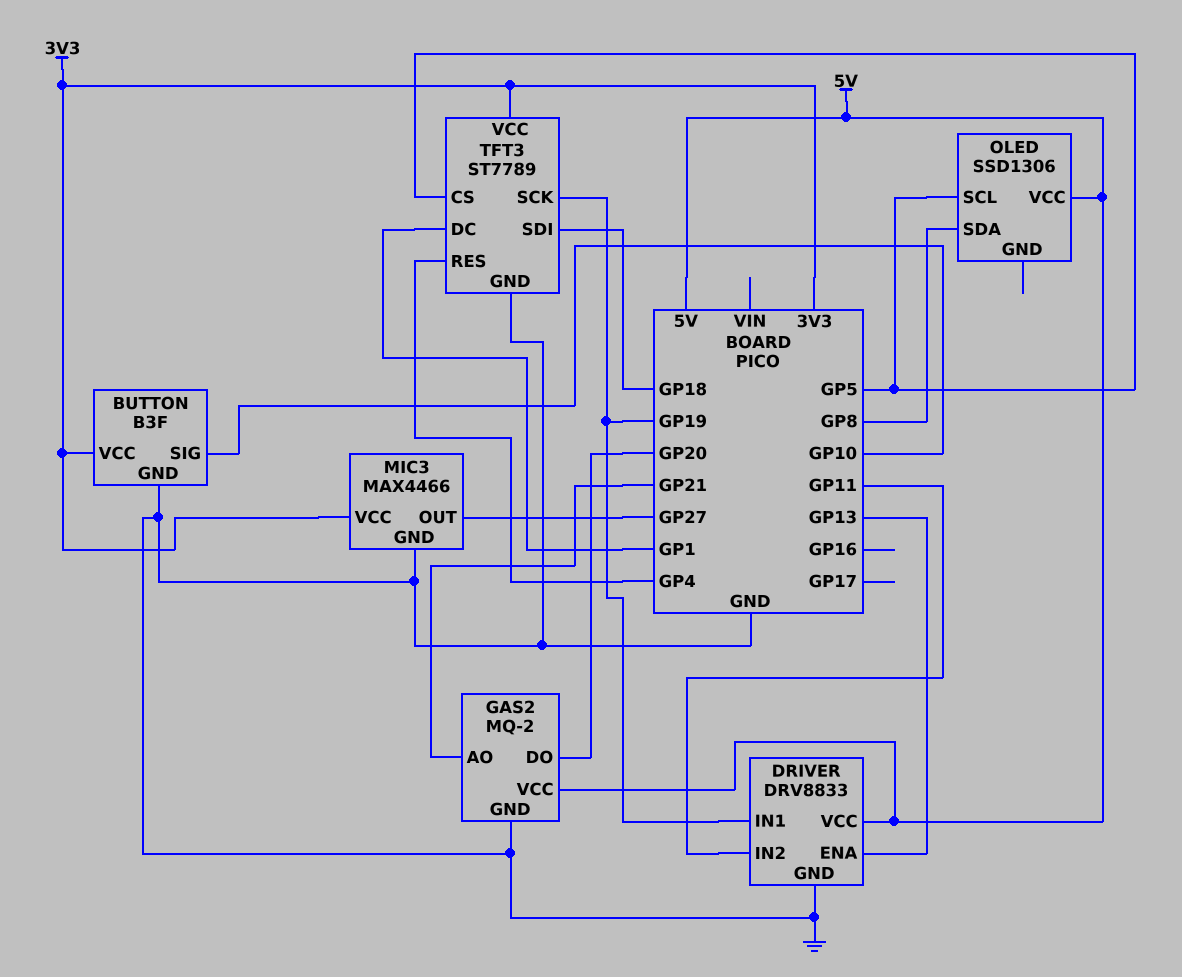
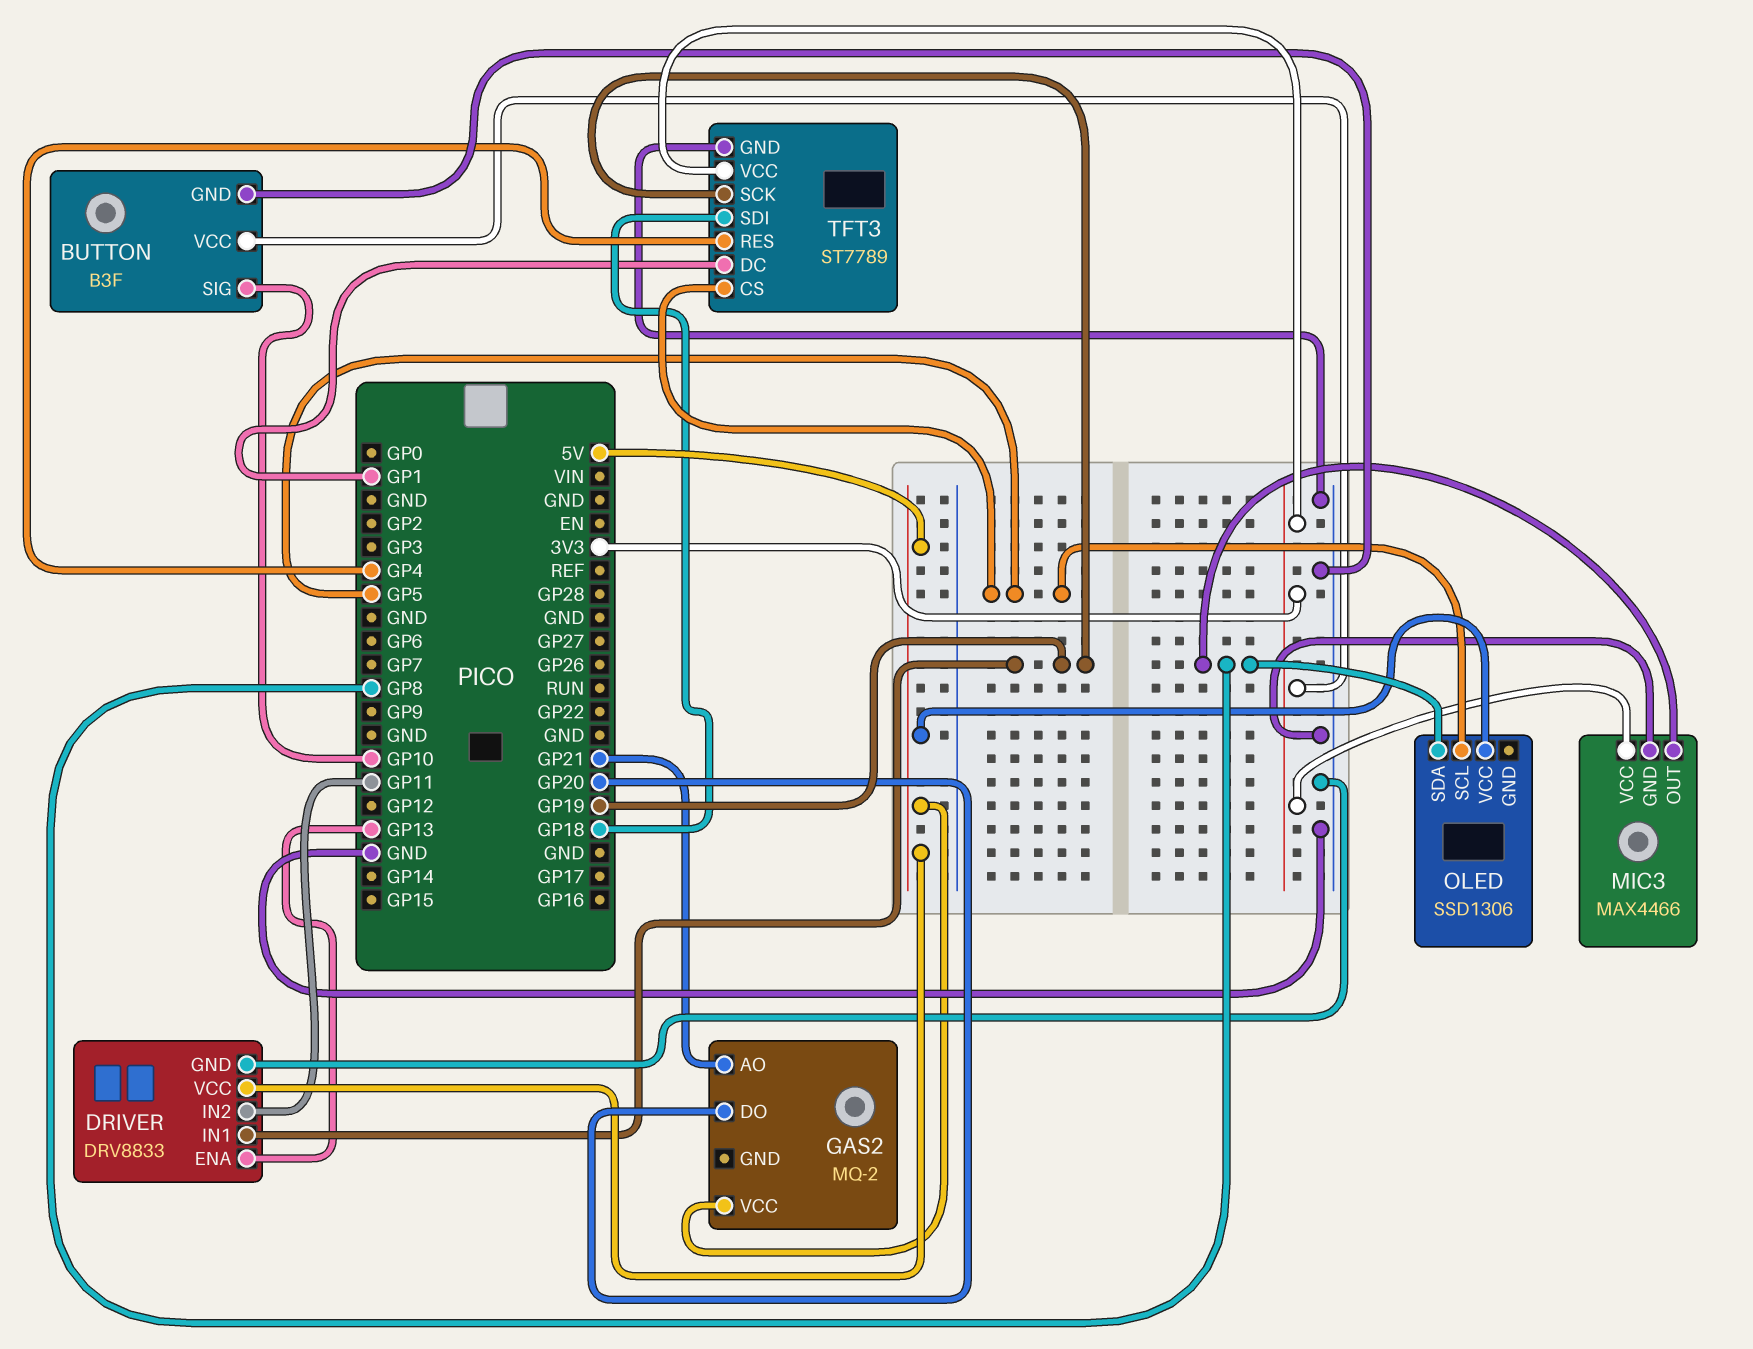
GAS2 pin GND: GND -> none
MIC3 pin OUT: GP27 -> GP8

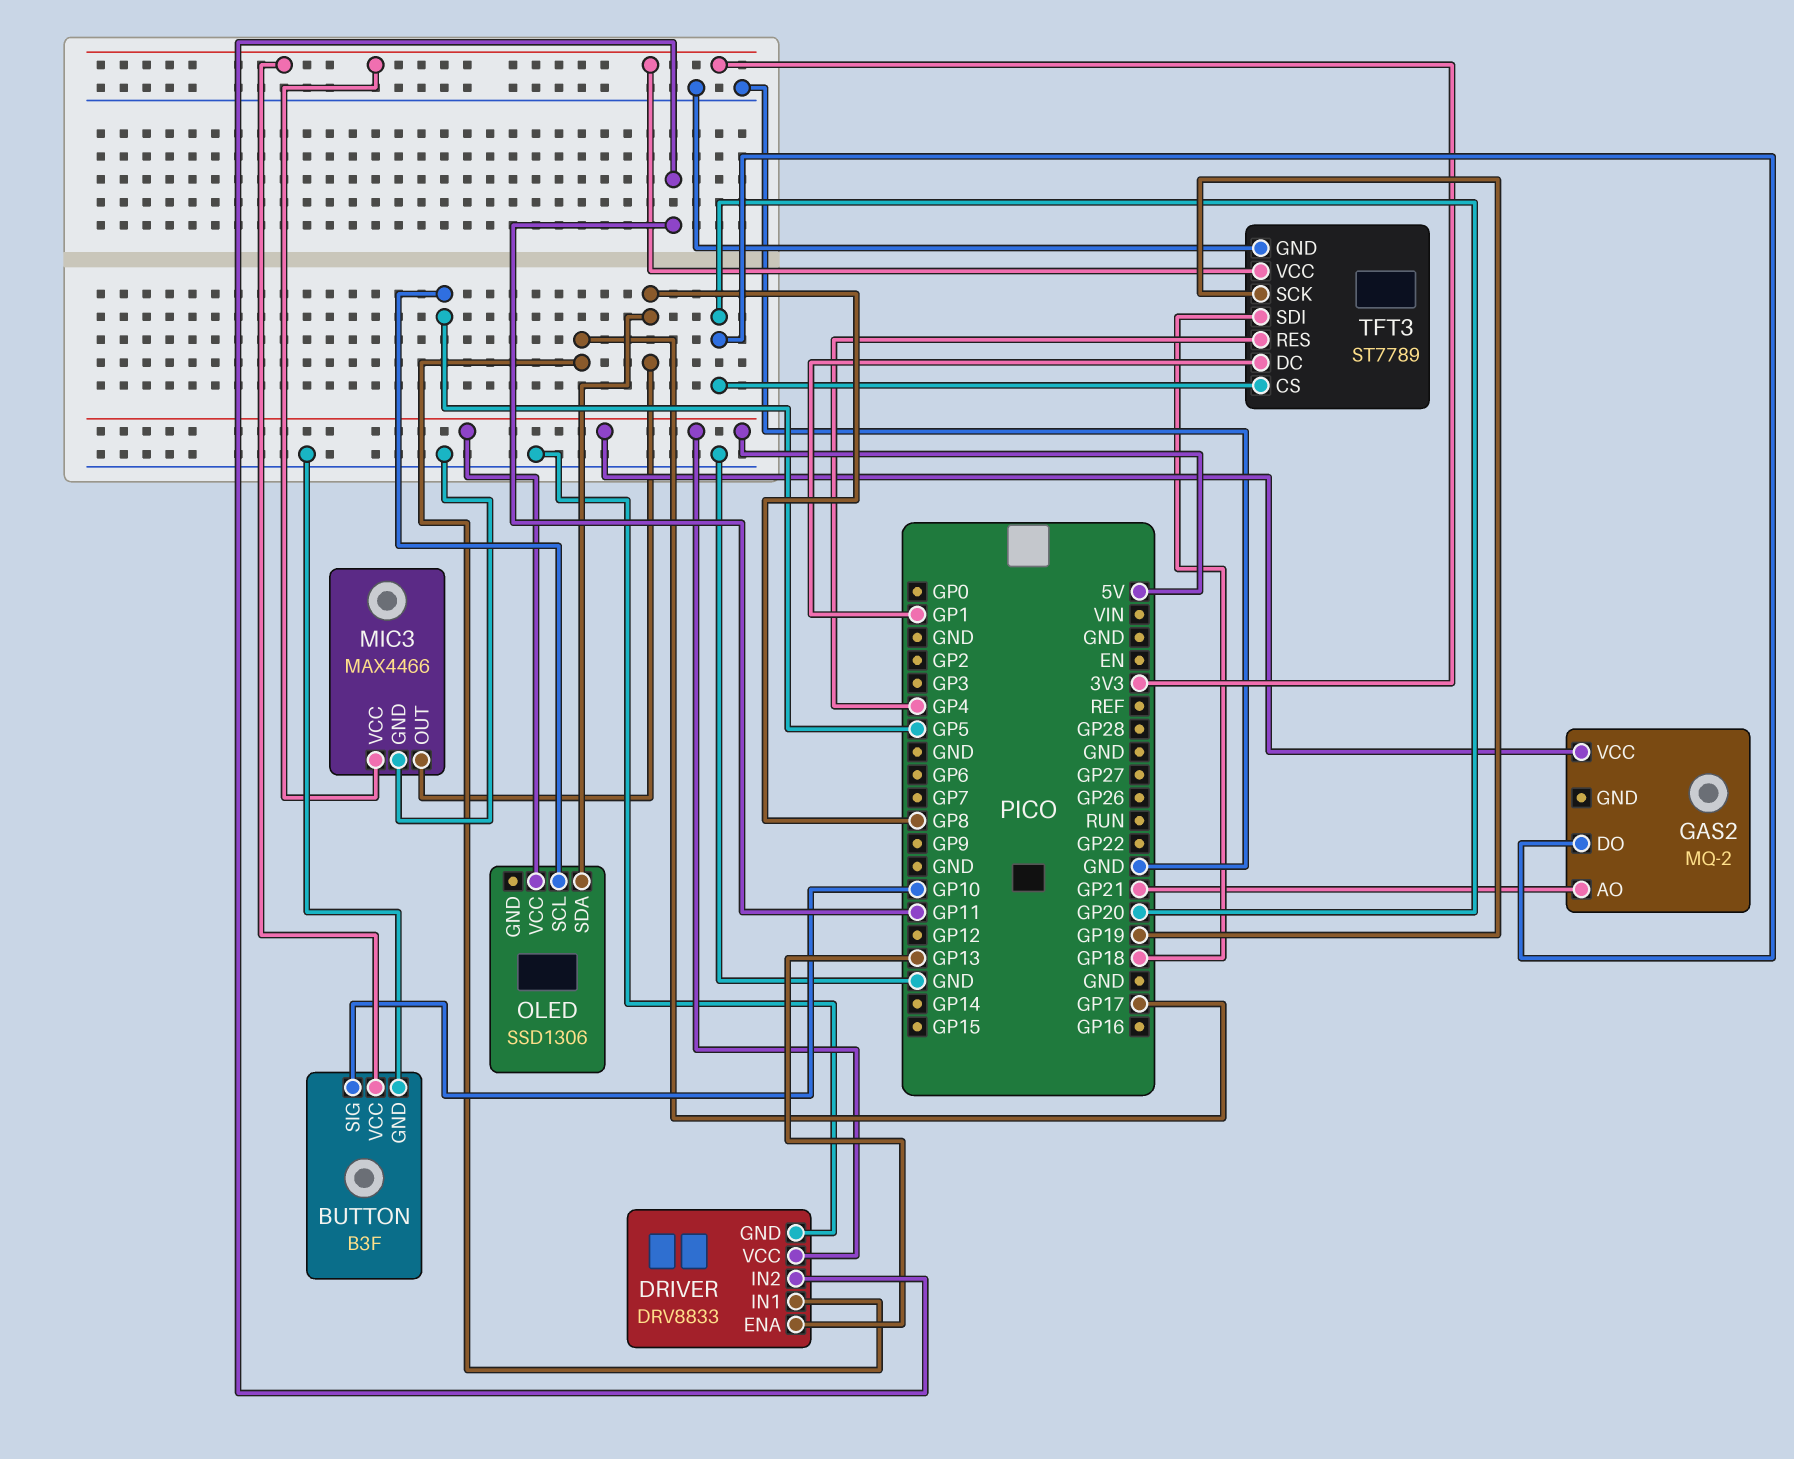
DRIVER pin IN1: GP19 -> GP17
TFT3 pin CS: GP5 -> GP20

